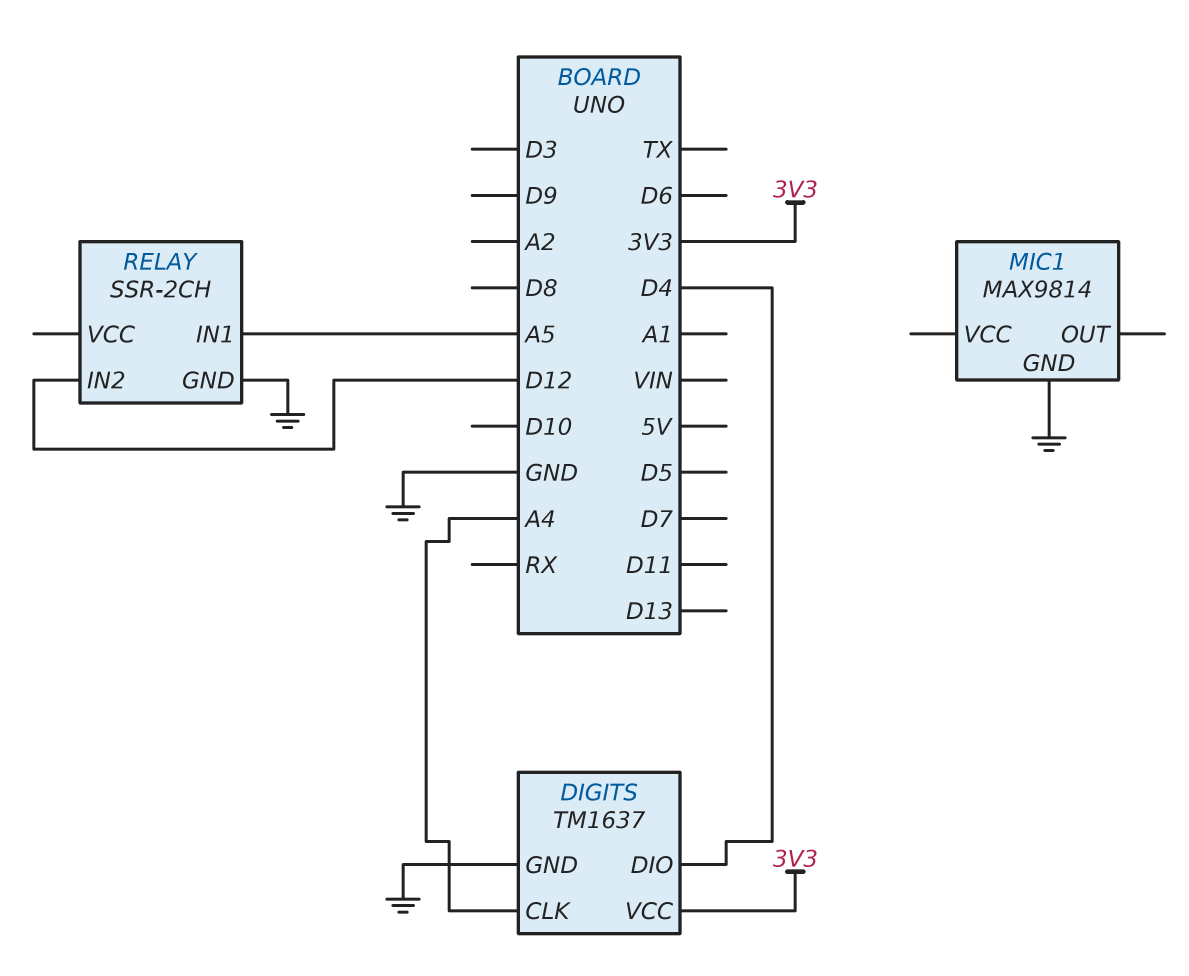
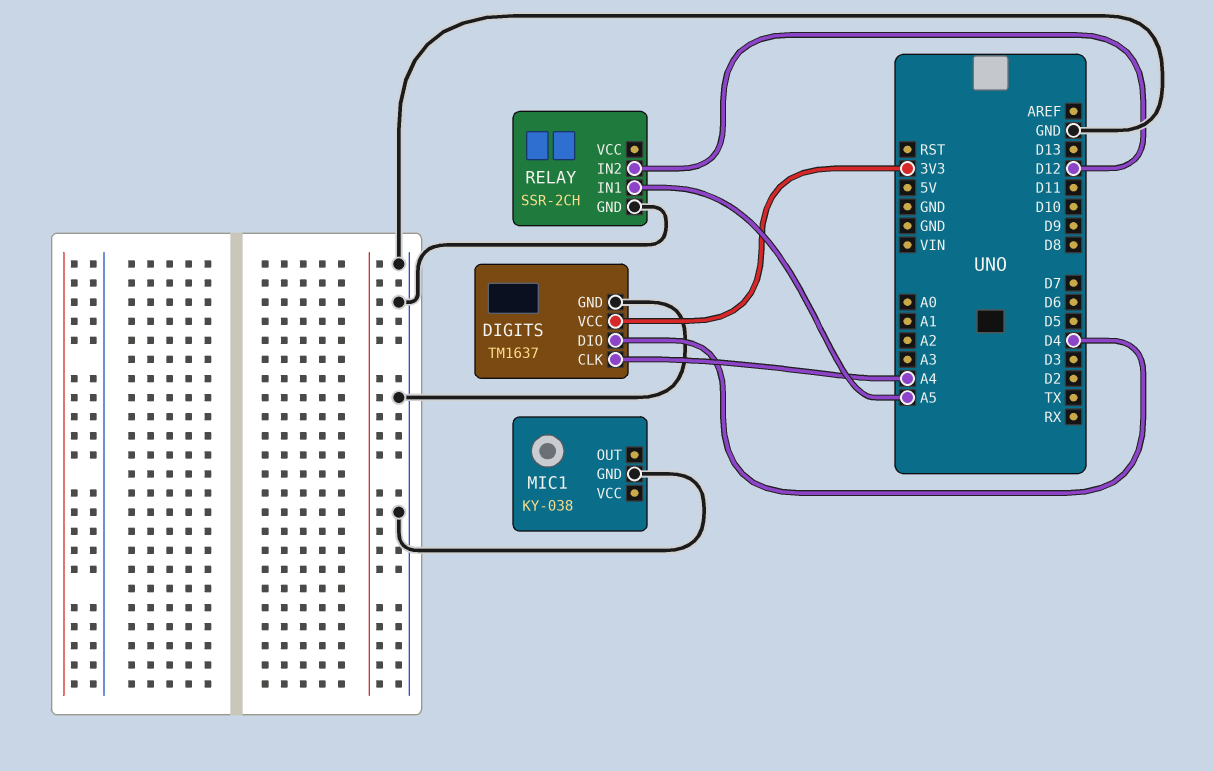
MIC1: MAX9814 -> KY-038

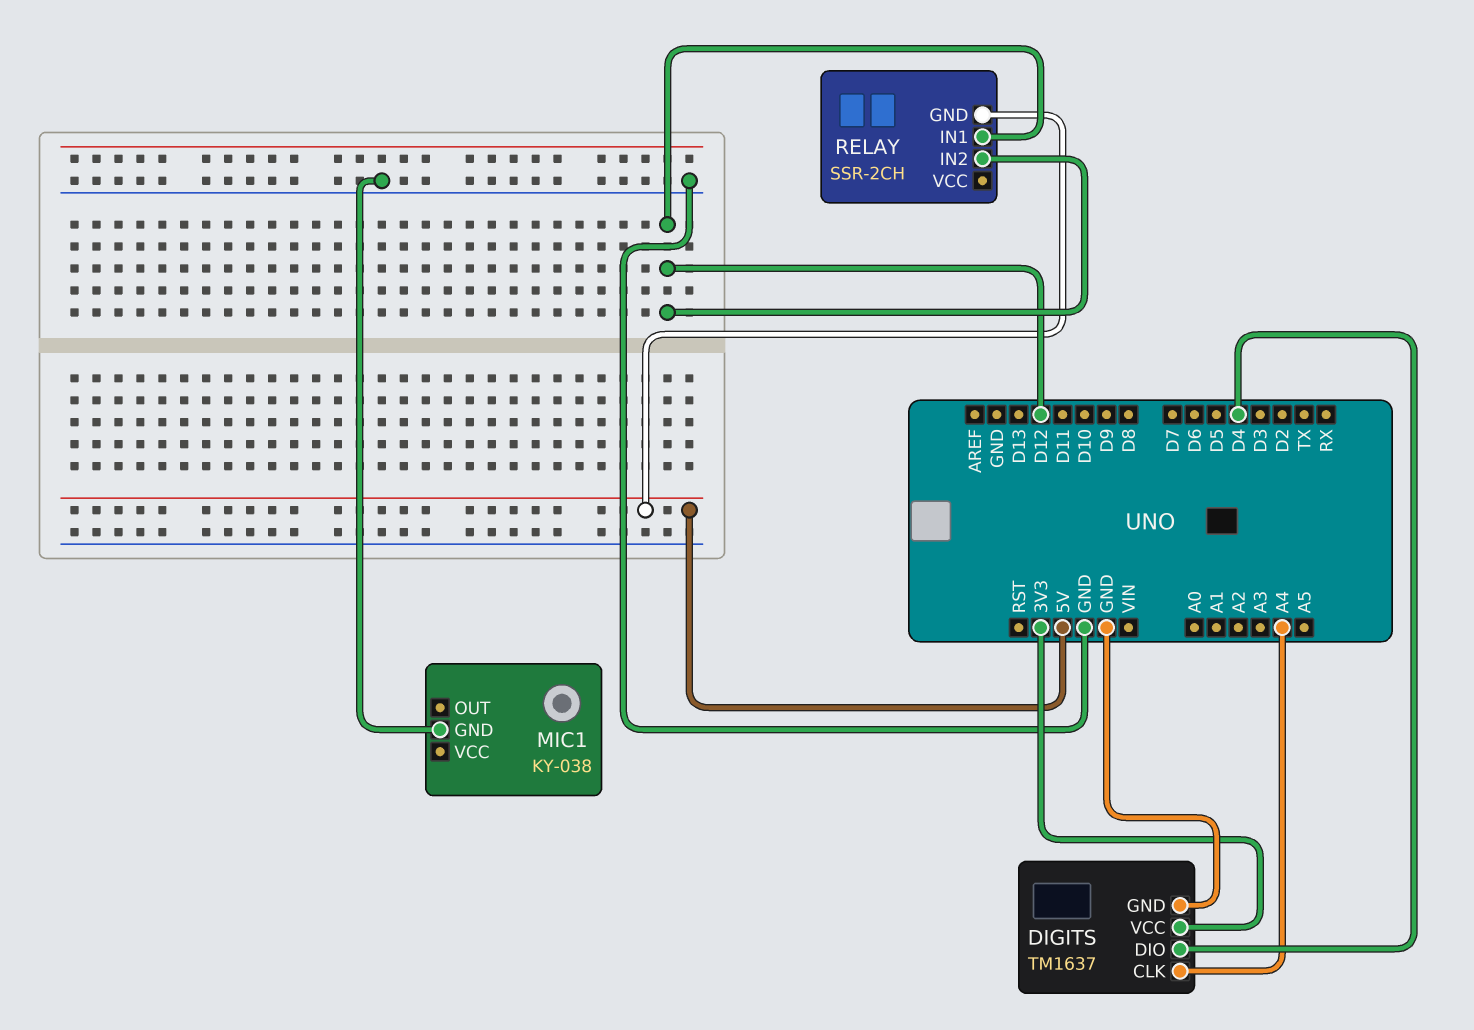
RELAY pin GND: GND -> 5V
RELAY pin IN1: A5 -> D12

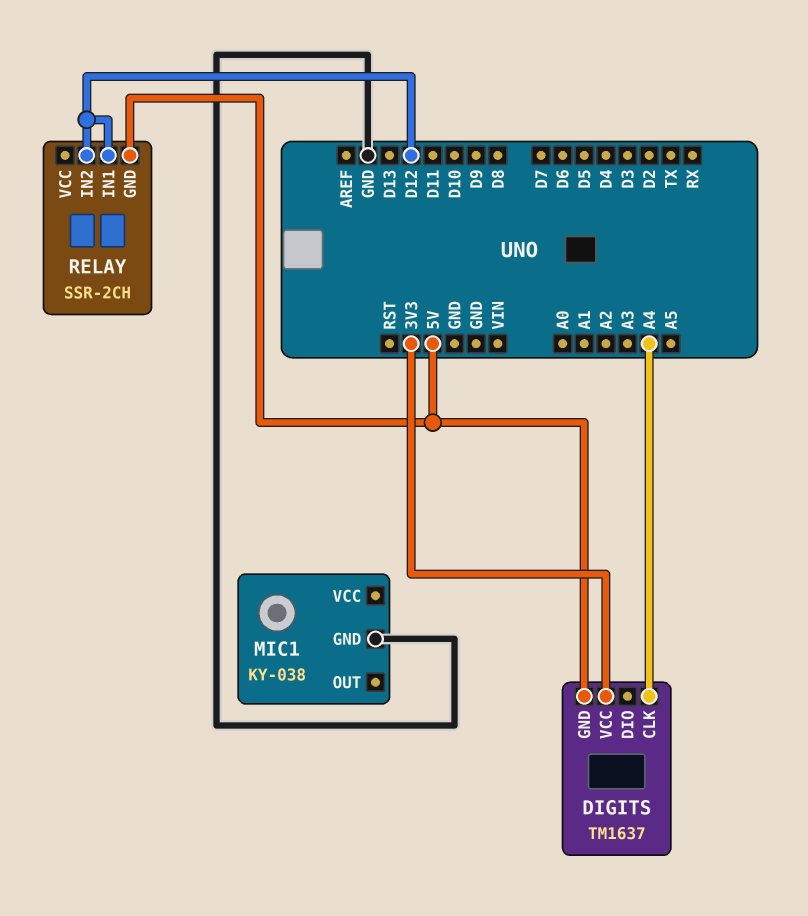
DIGITS pin DIO: D4 -> none
DIGITS pin GND: GND -> 5V

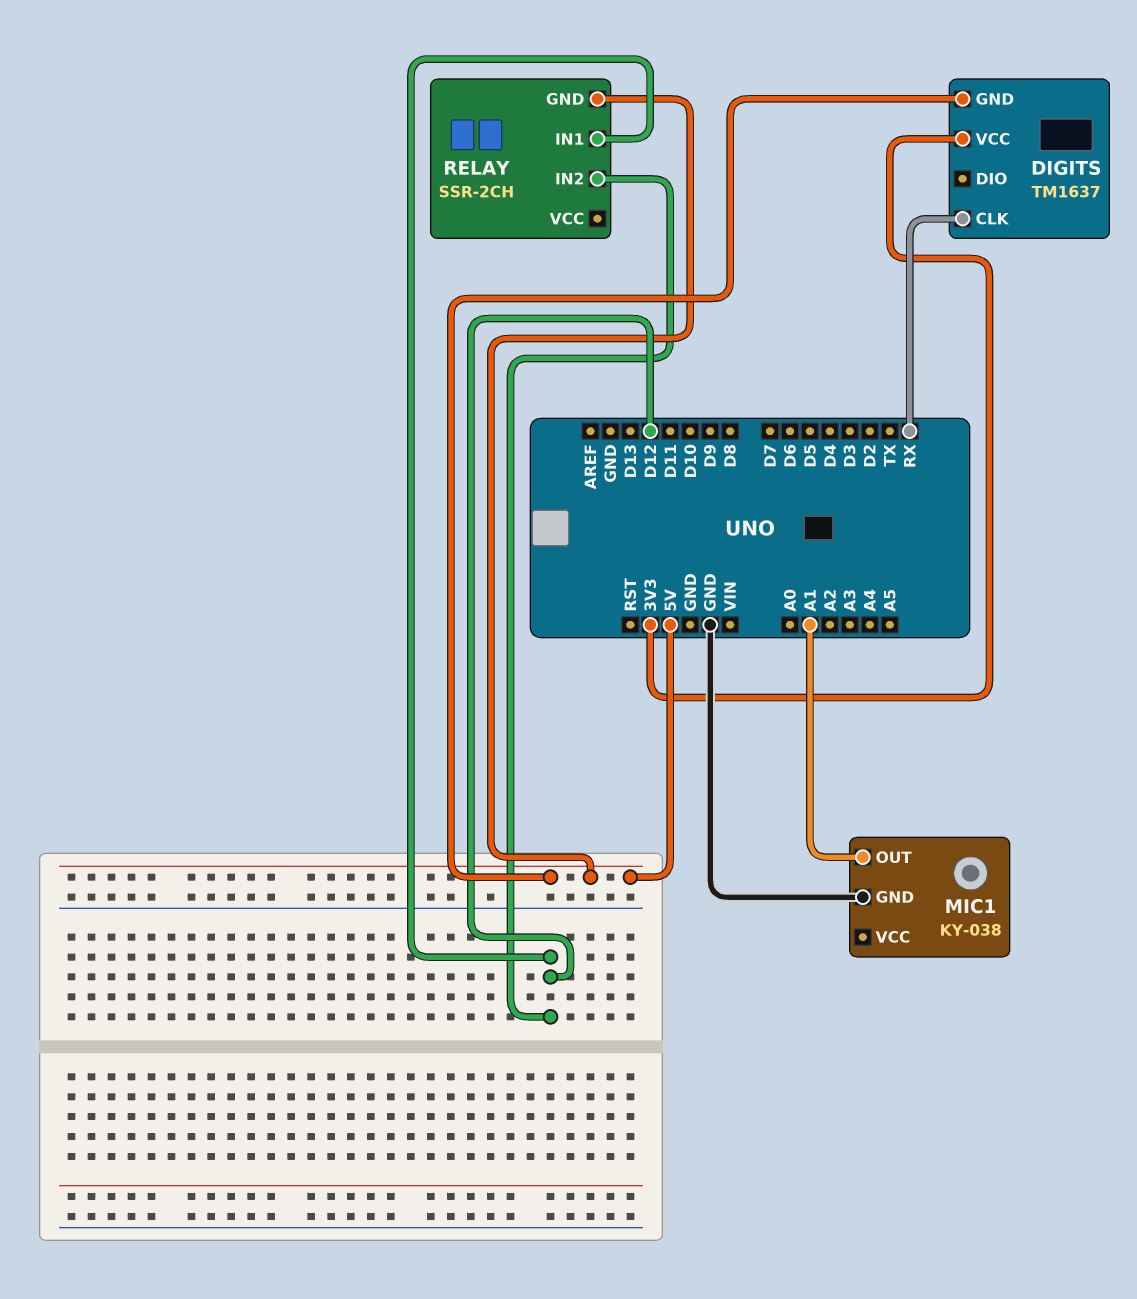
DIGITS pin CLK: A4 -> RX
MIC1 pin OUT: none -> A1

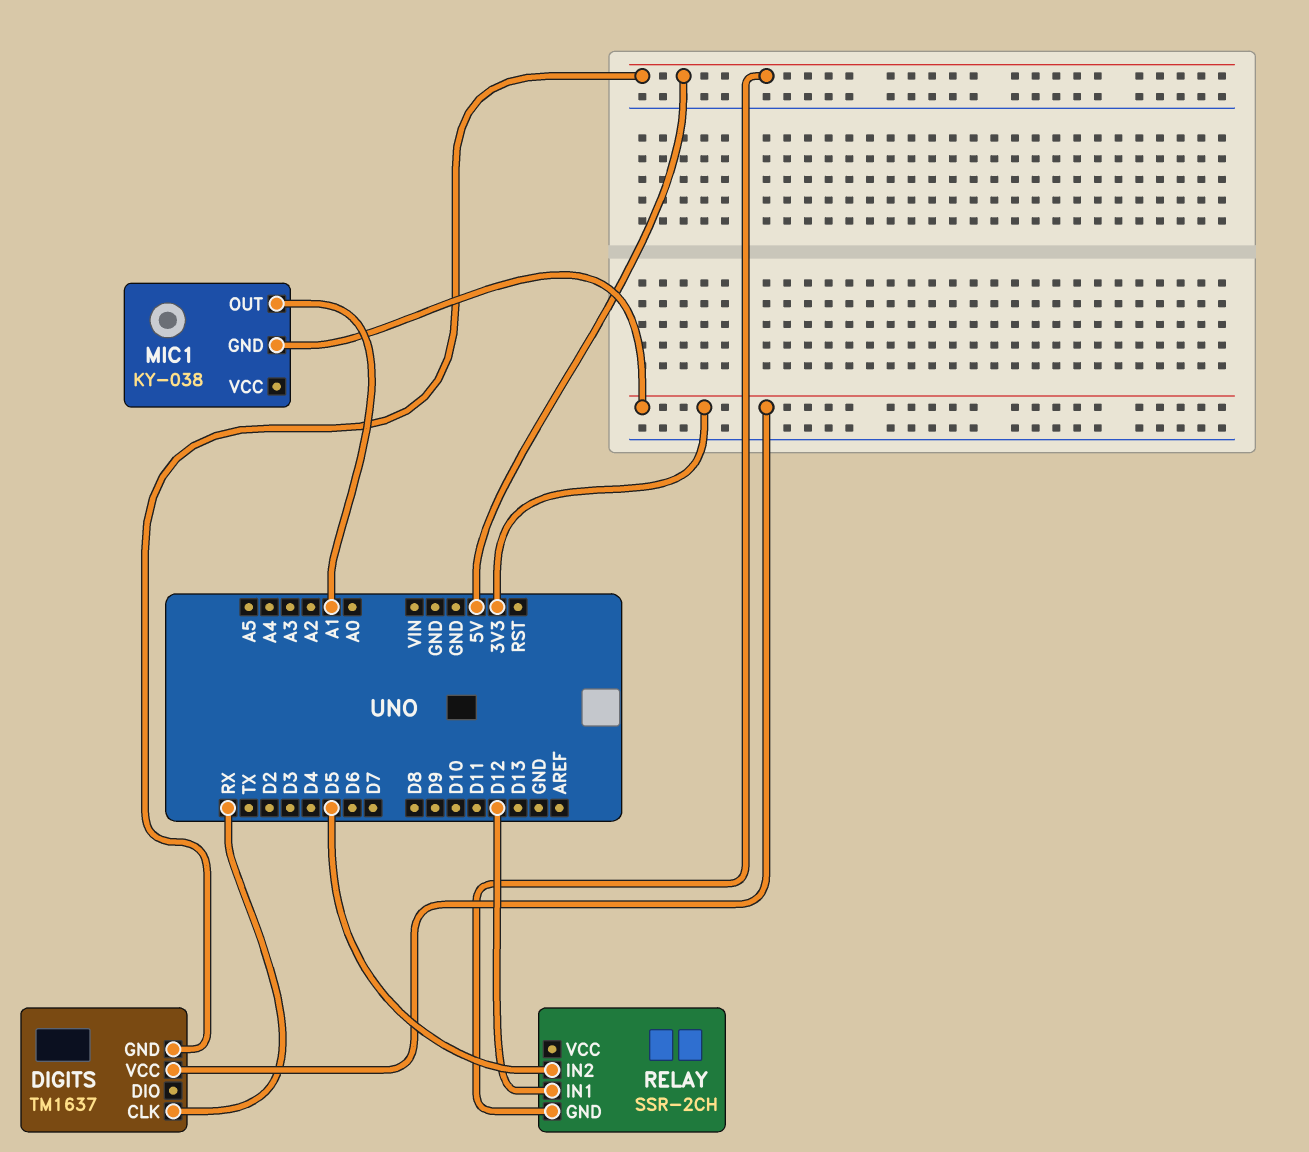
MIC1 pin GND: GND -> 3V3
RELAY pin IN2: D12 -> D5

